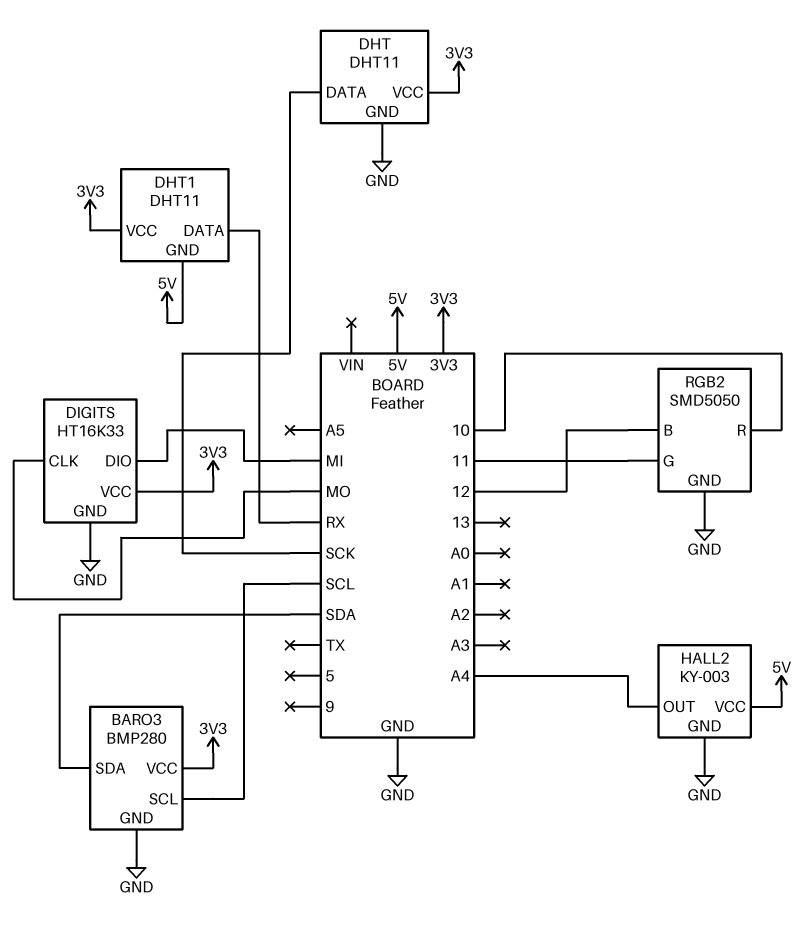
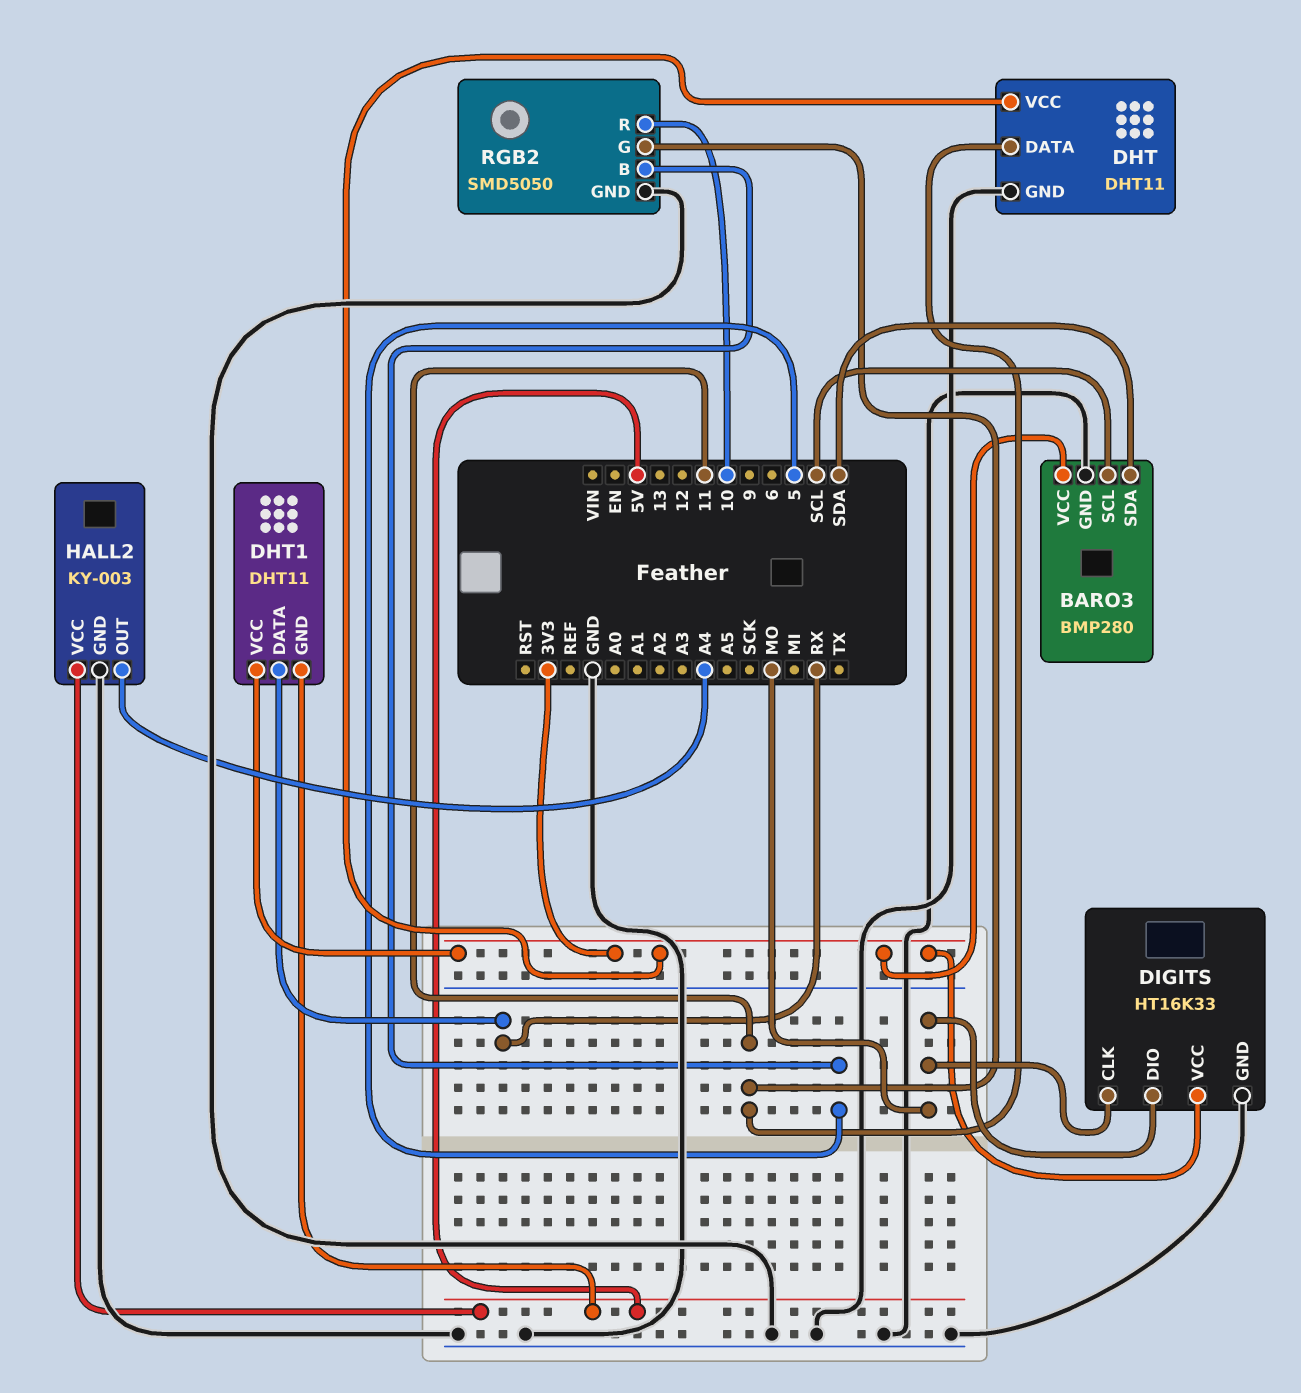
DHT pin DATA: SCK -> 11
DIGITS pin DIO: MI -> MO
RGB2 pin B: 12 -> 5

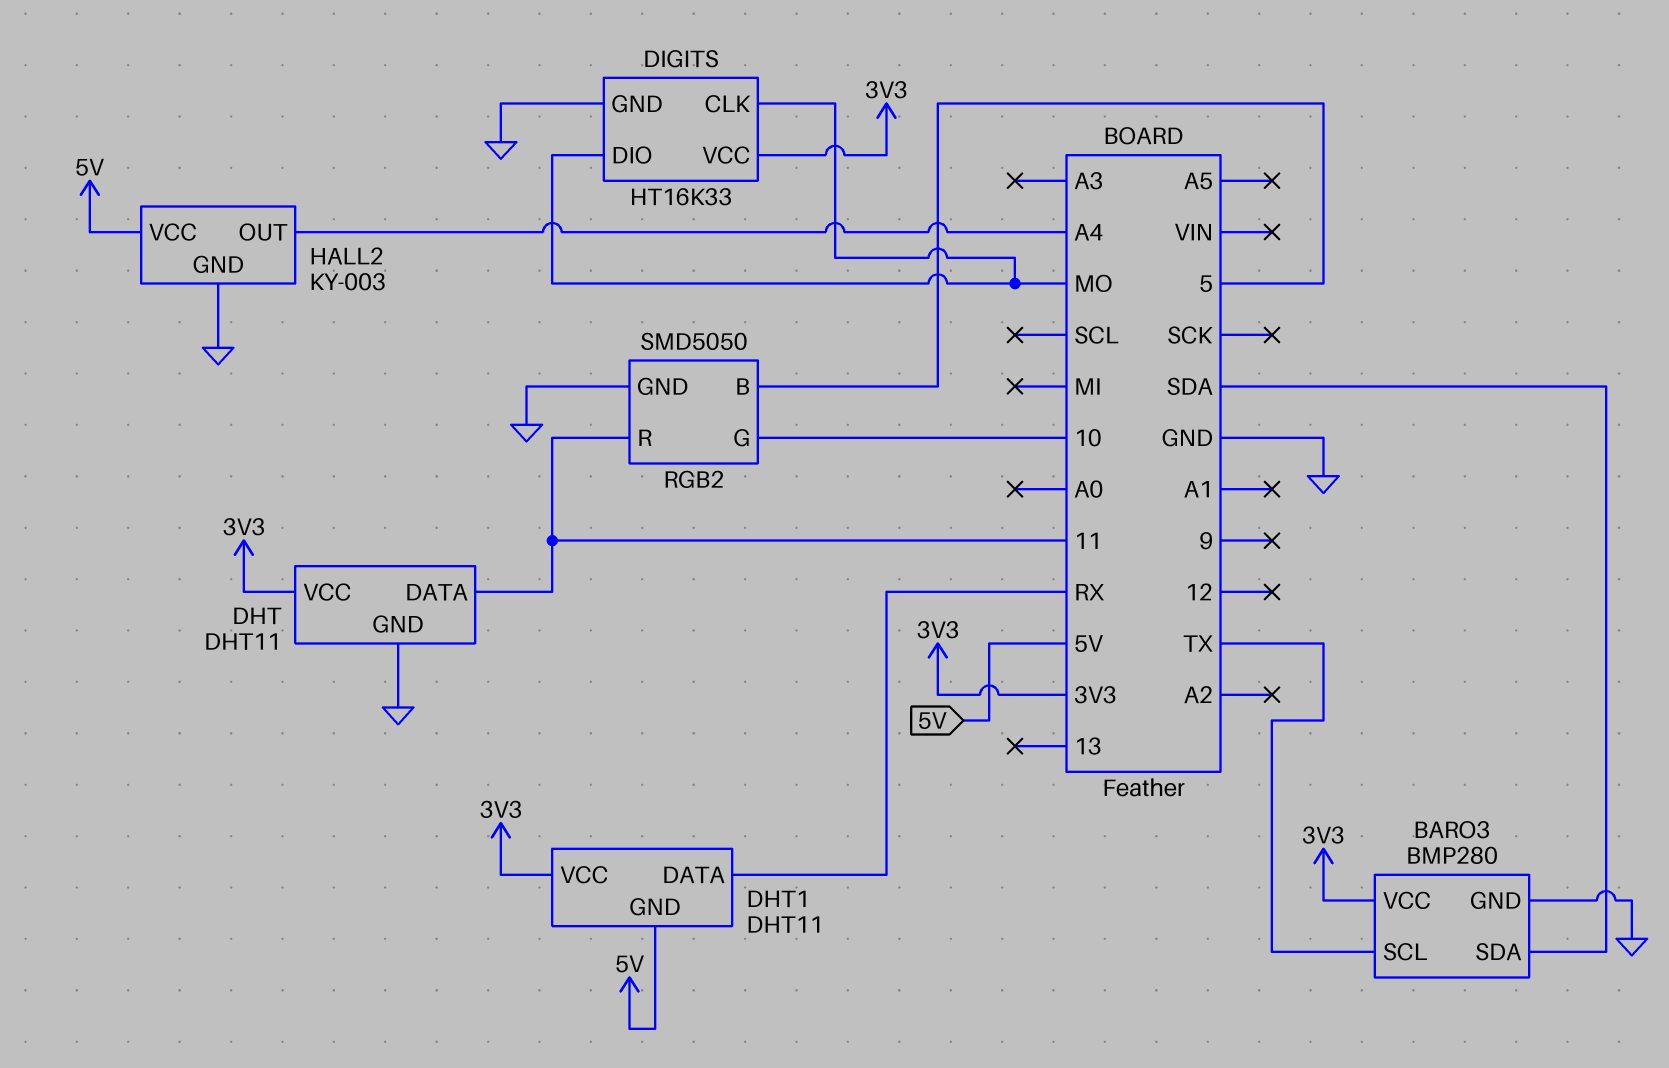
BARO3 pin SCL: SCL -> TX
RGB2 pin G: 11 -> 10
RGB2 pin R: 10 -> 11

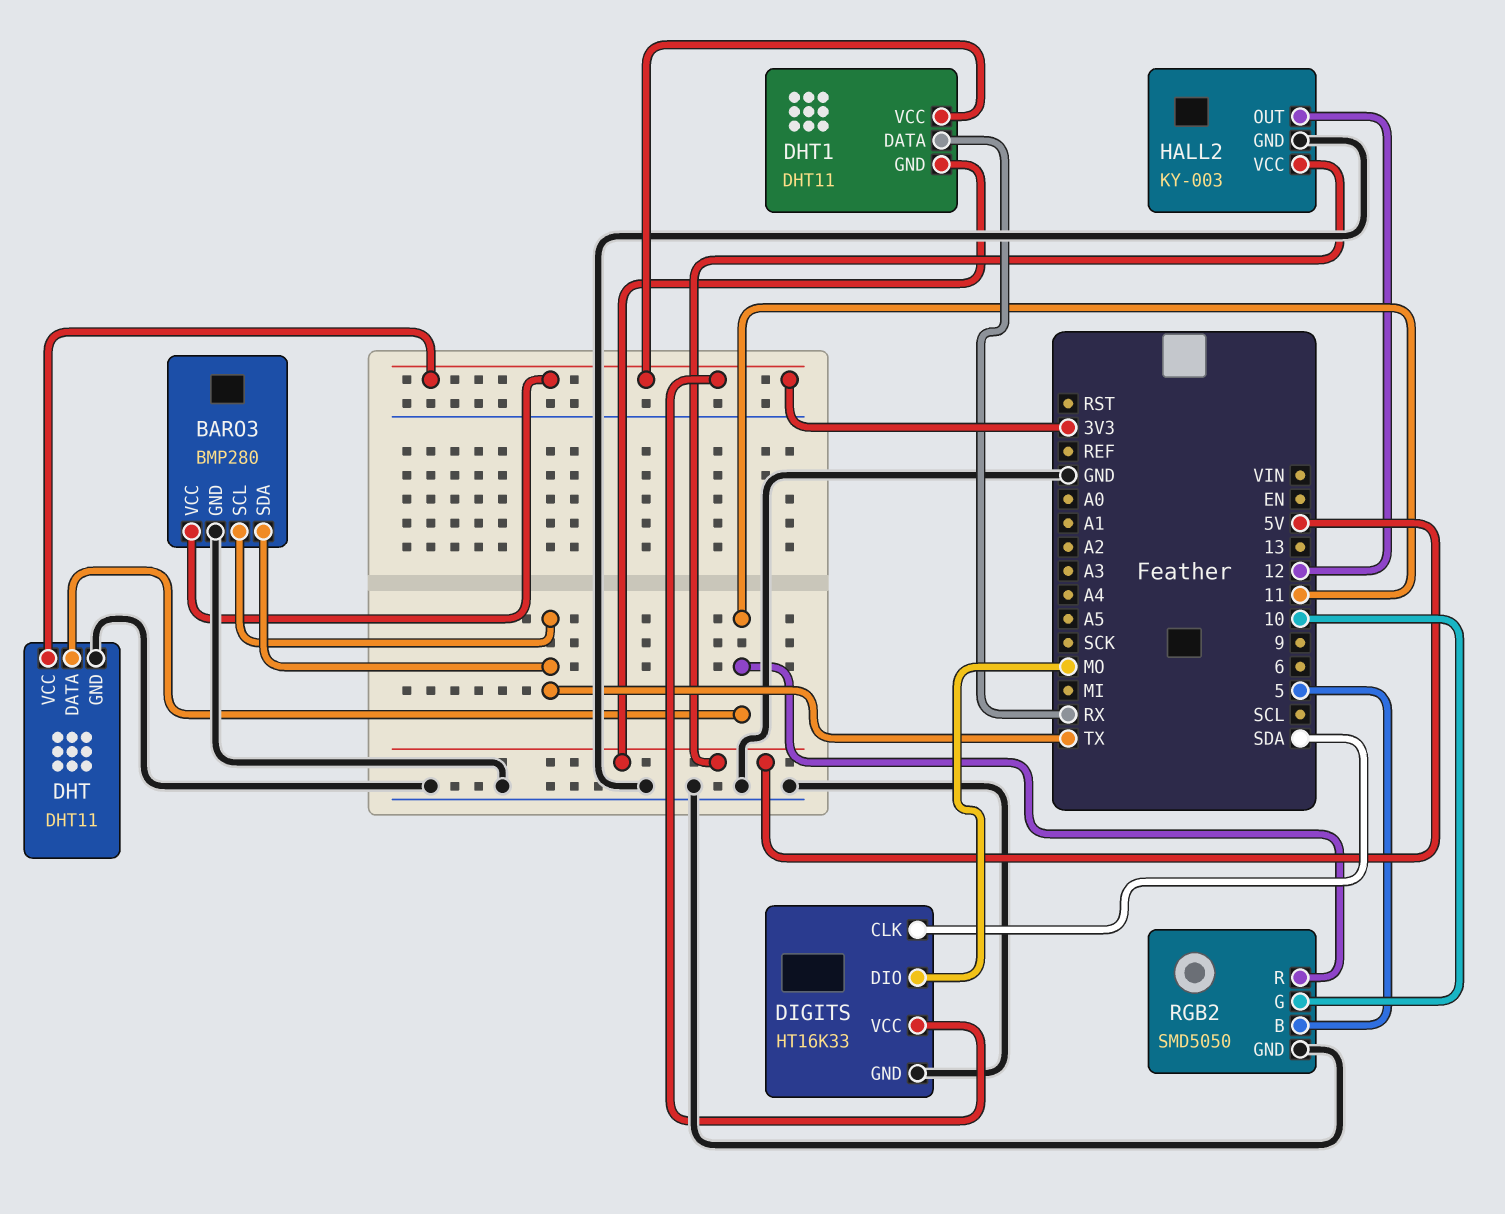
BARO3 pin SDA: SDA -> TX
DIGITS pin CLK: MO -> SDA
HALL2 pin OUT: A4 -> 12

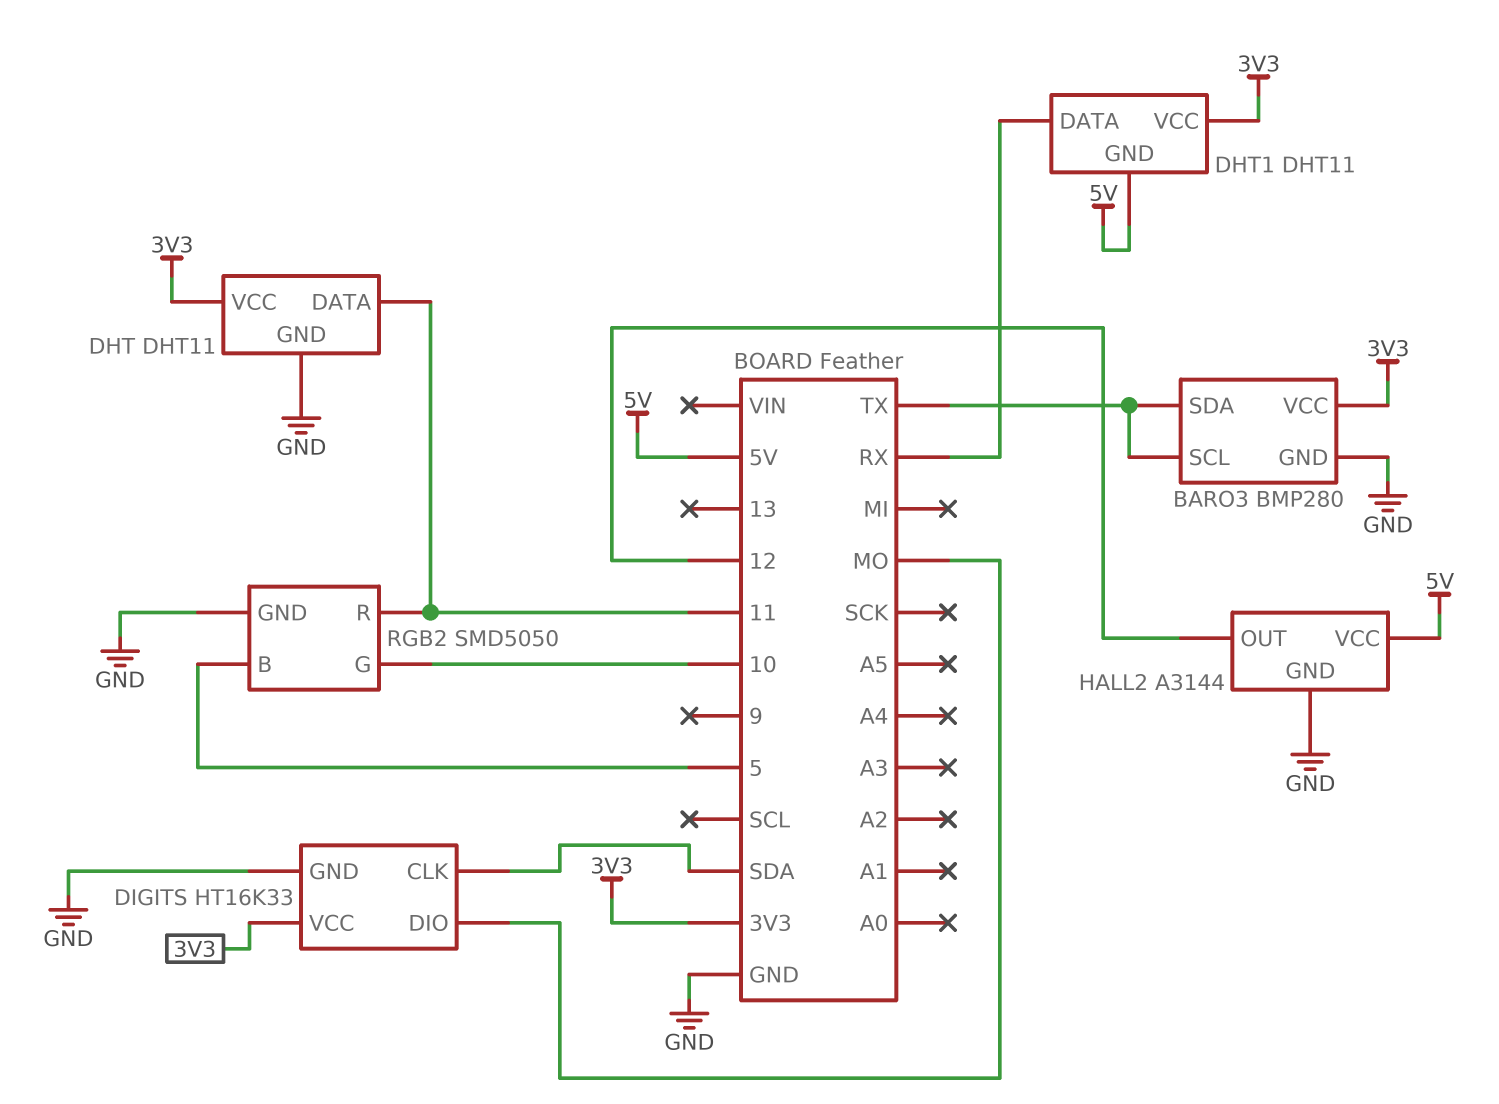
HALL2: KY-003 -> A3144

